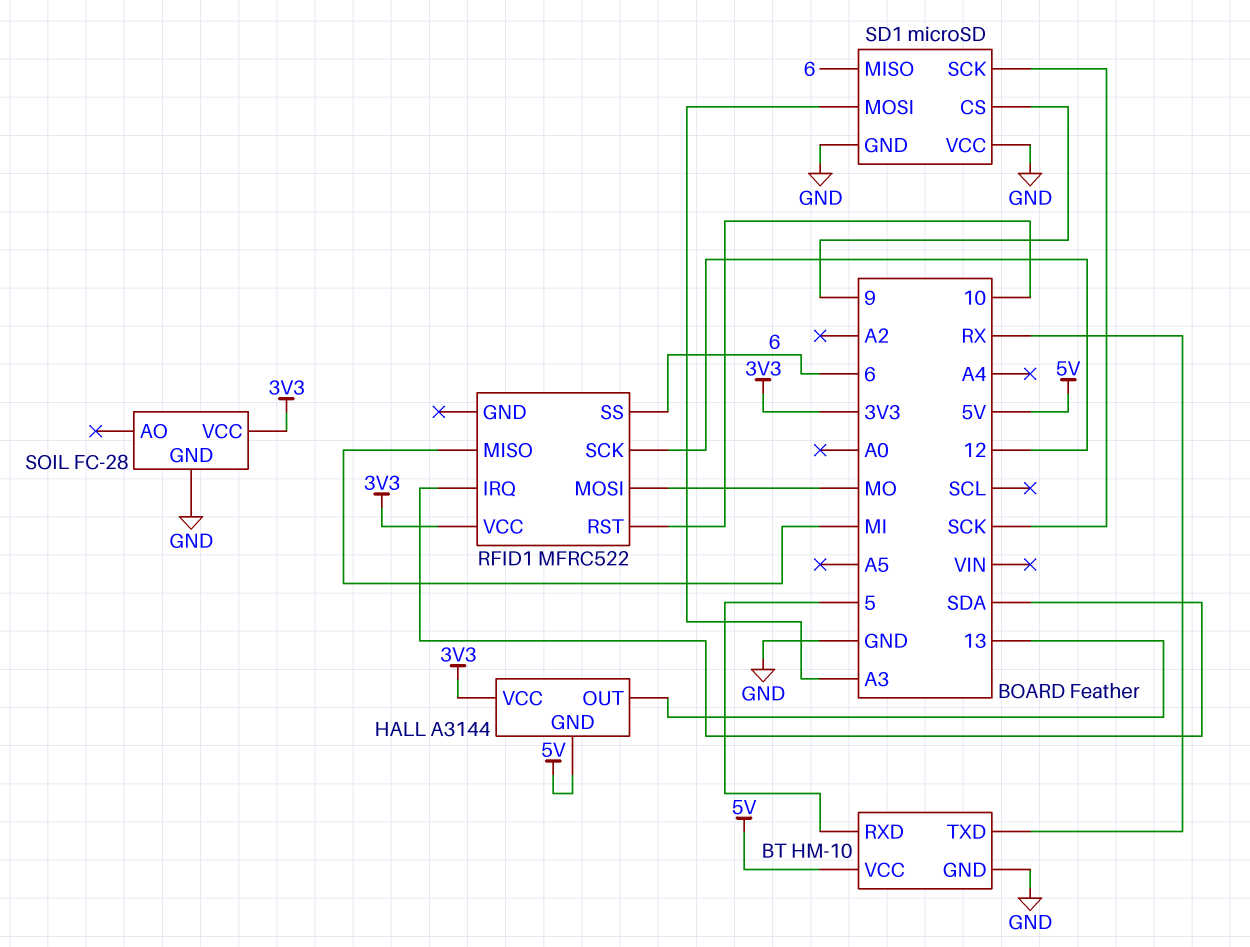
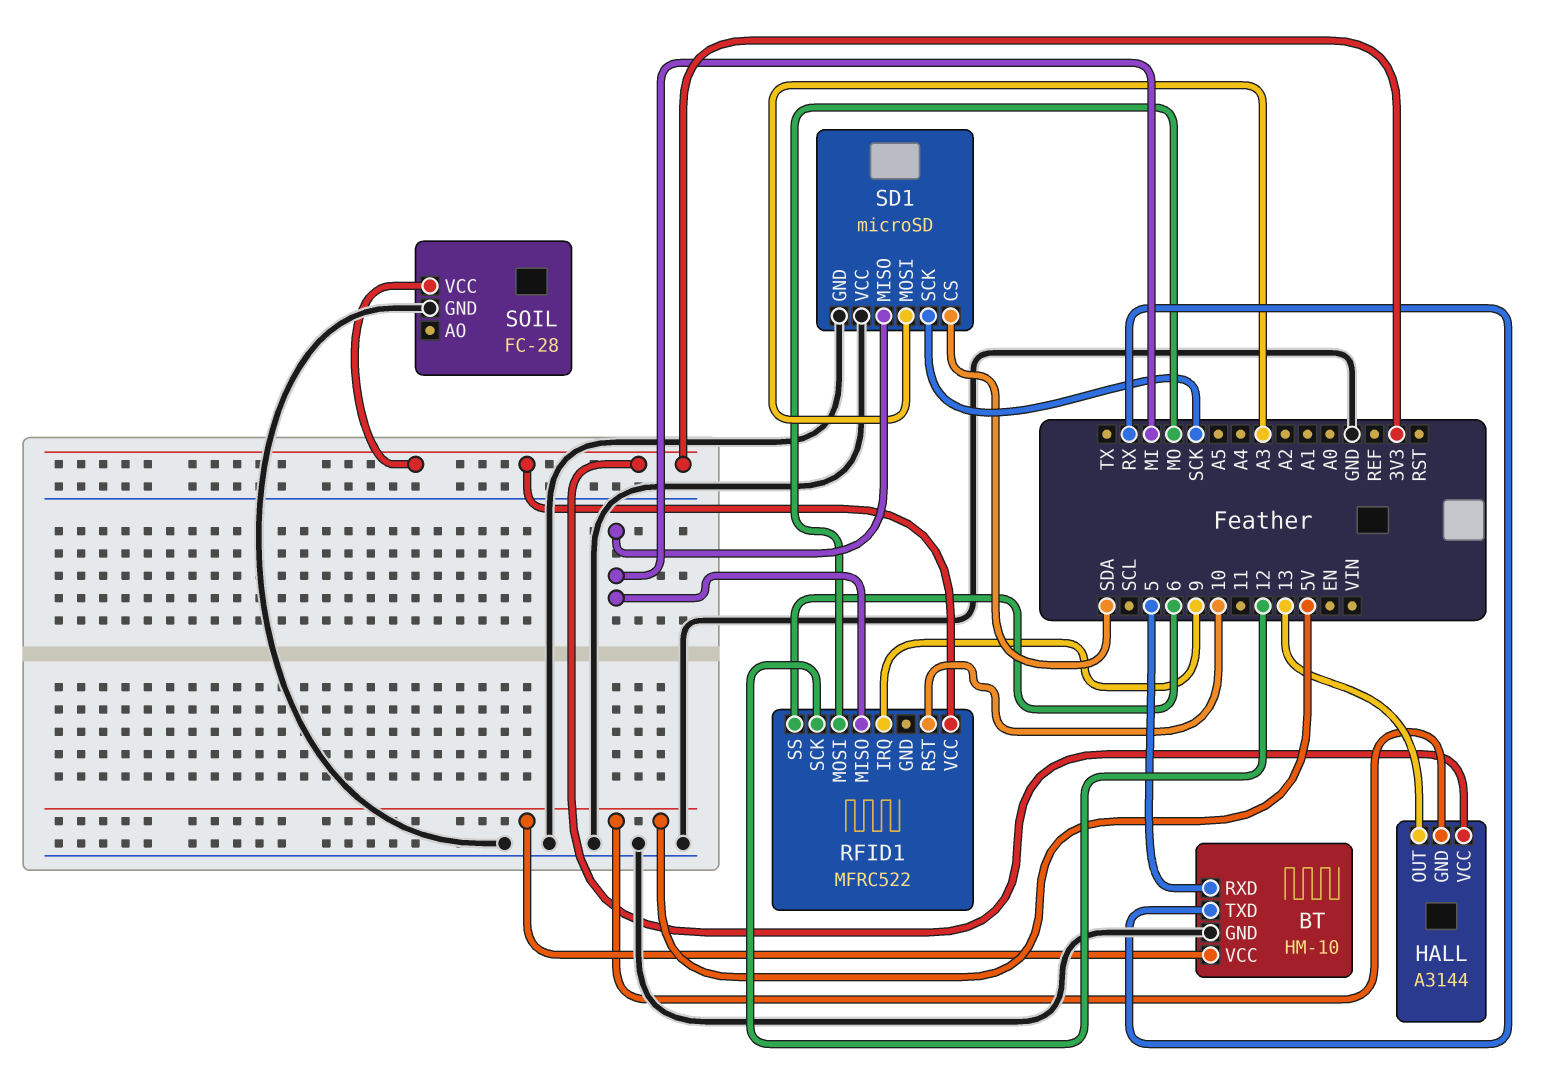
RFID1 pin IRQ: SDA -> 9
SD1 pin CS: 9 -> SDA
SD1 pin MISO: 6 -> MI

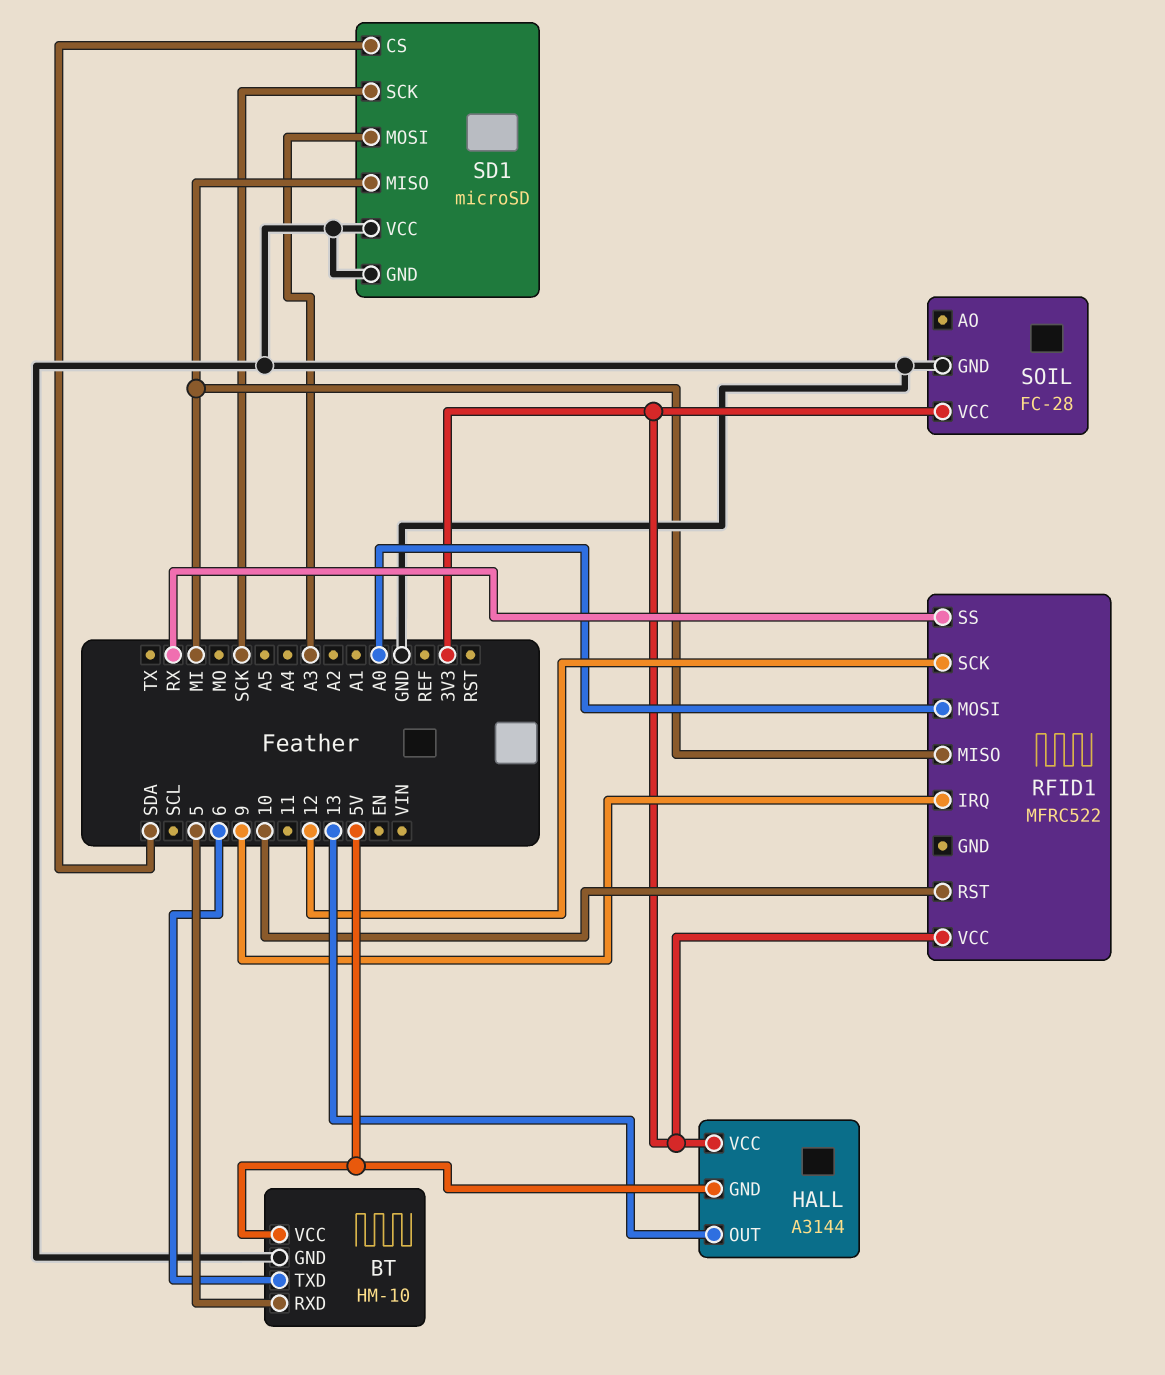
BT pin TXD: RX -> 6
RFID1 pin MOSI: MO -> A0
RFID1 pin SS: 6 -> RX

